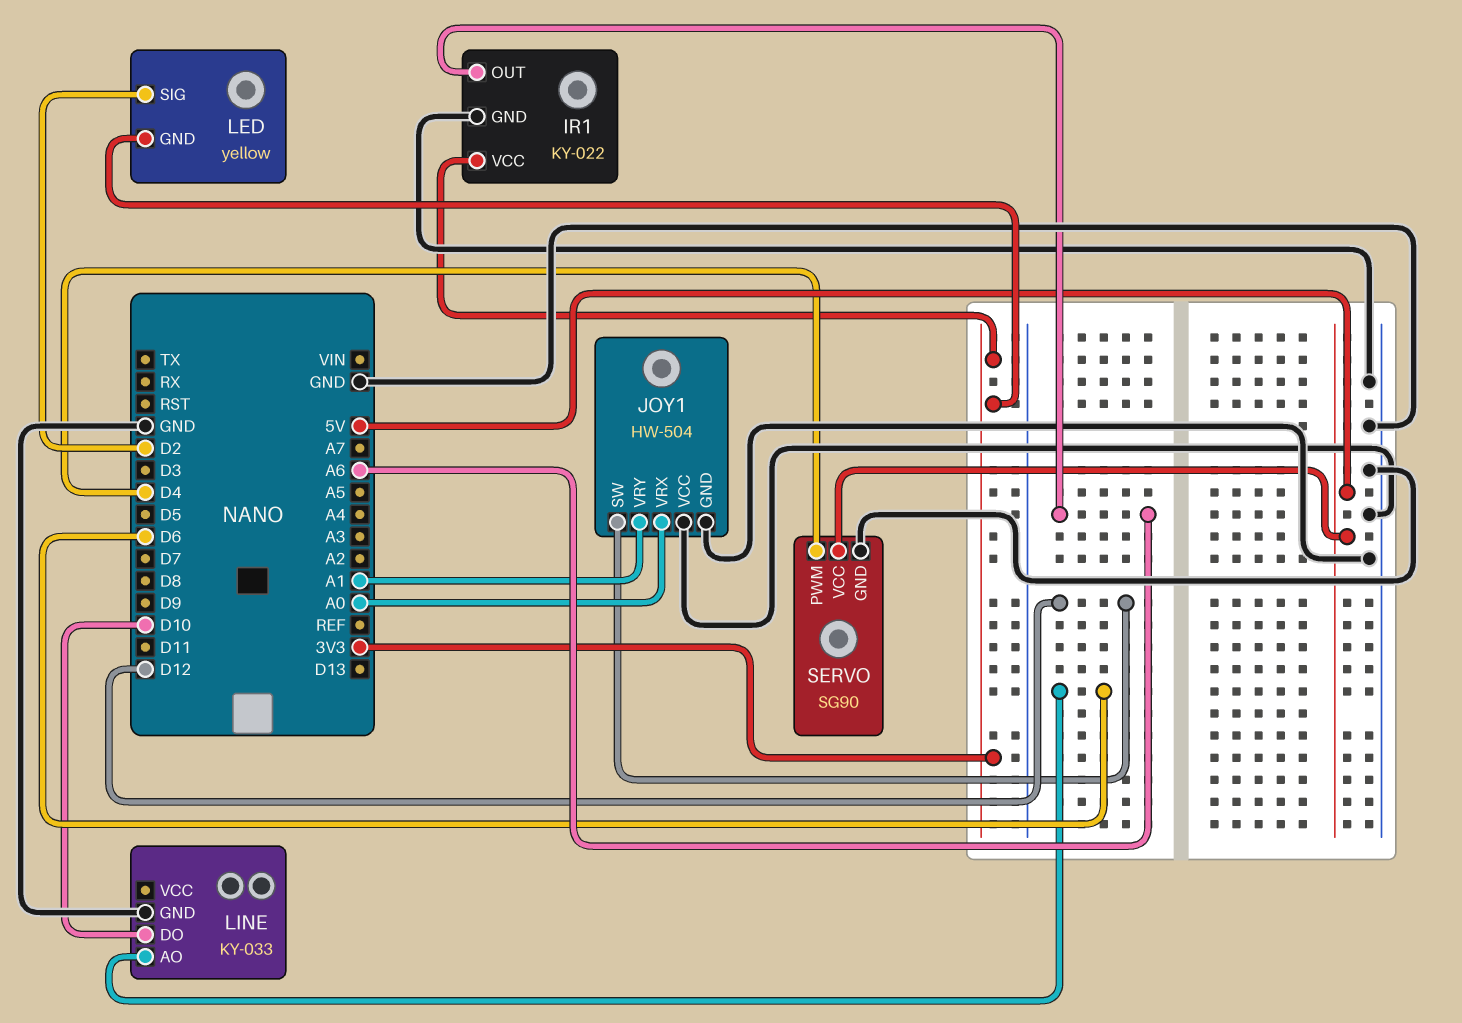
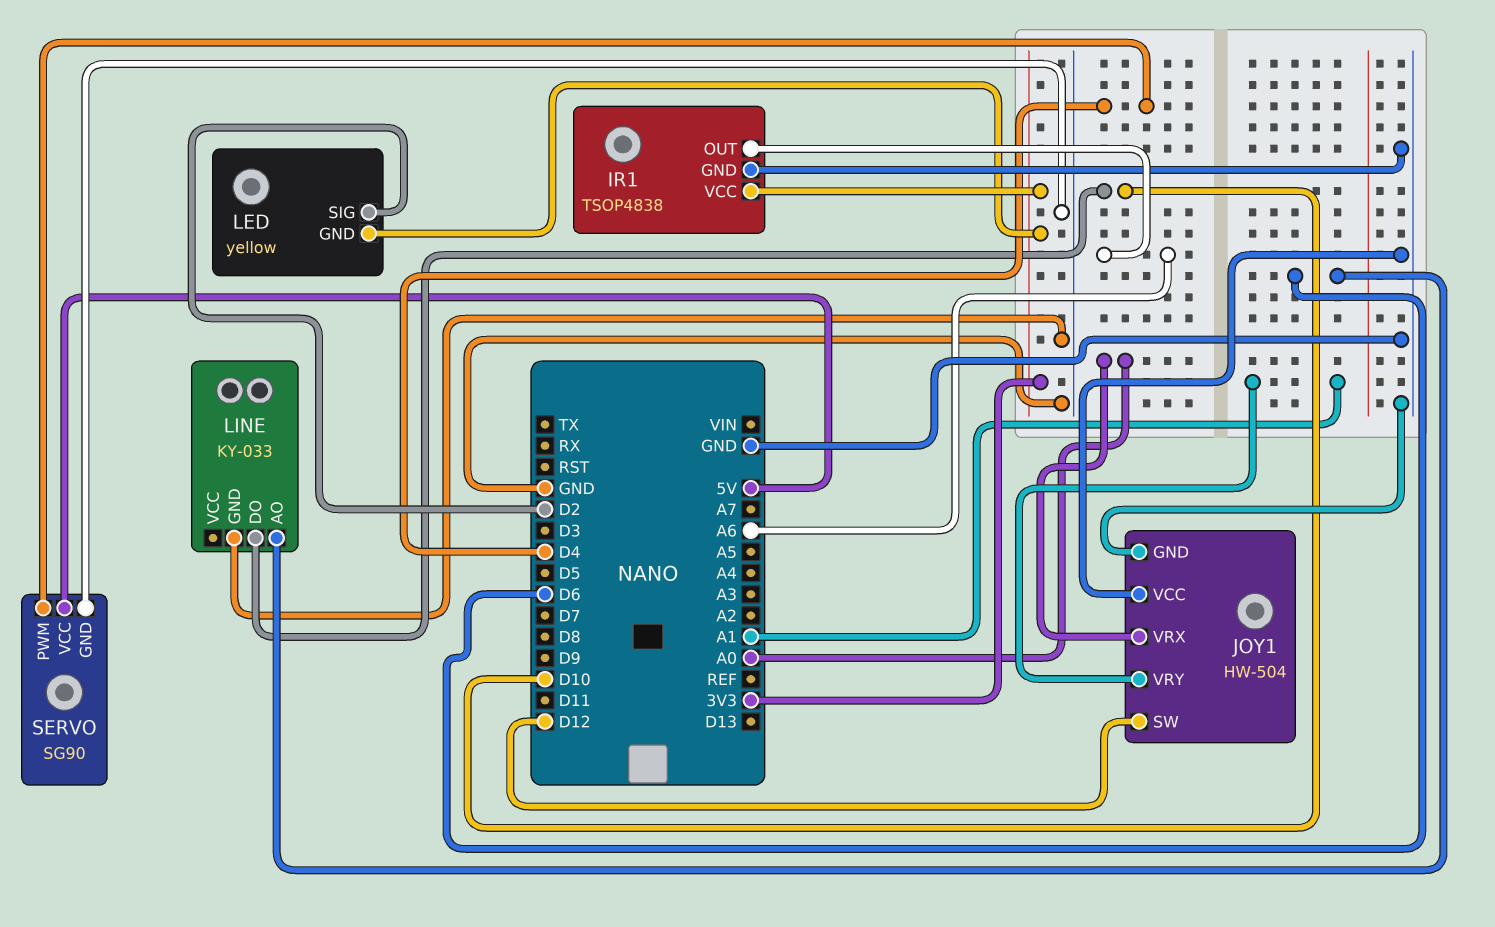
IR1: KY-022 -> TSOP4838

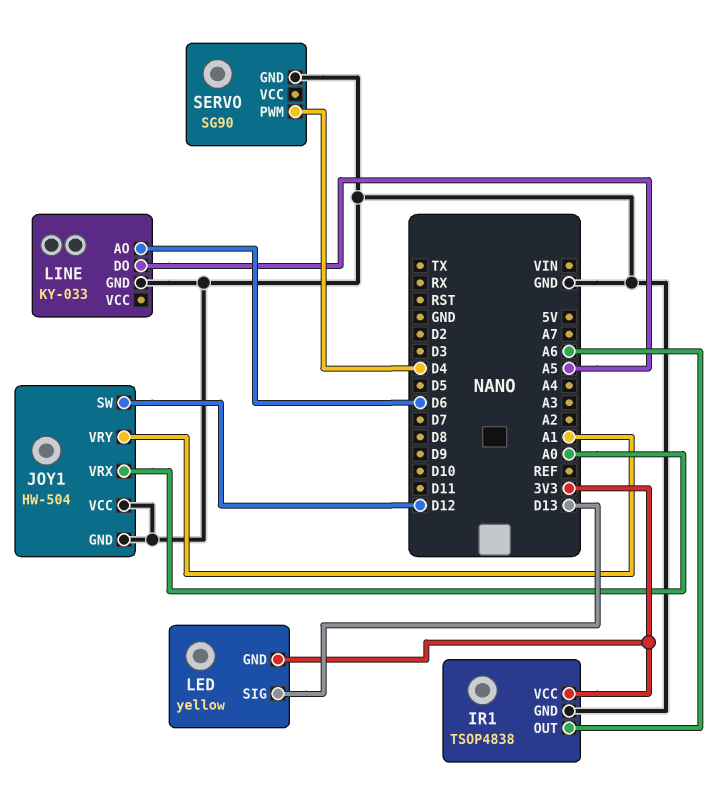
LED pin SIG: D2 -> D13
LINE pin DO: D10 -> A5
SERVO pin VCC: 5V -> none

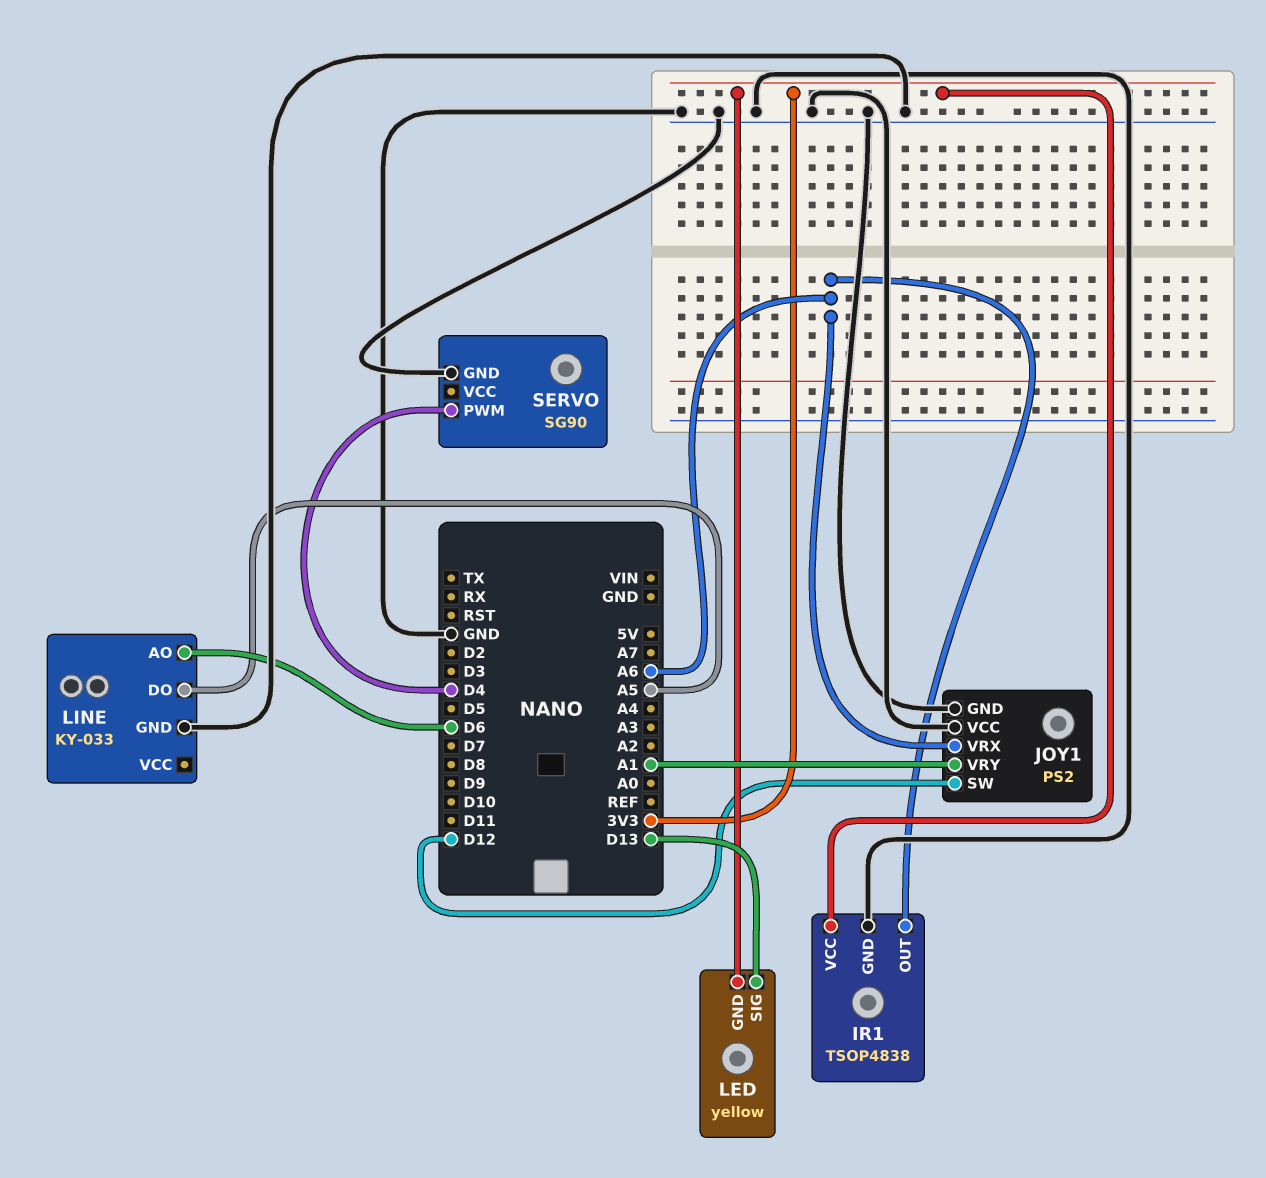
JOY1: HW-504 -> PS2
JOY1 pin VRX: A0 -> A6

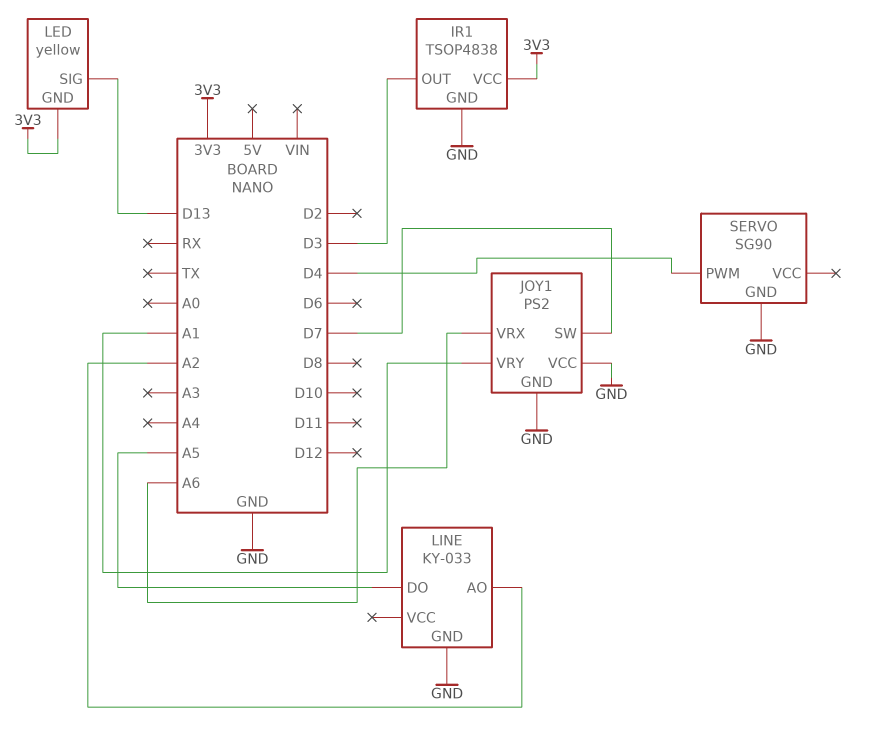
IR1 pin OUT: A6 -> D3
JOY1 pin SW: D12 -> D7
LINE pin AO: D6 -> A2

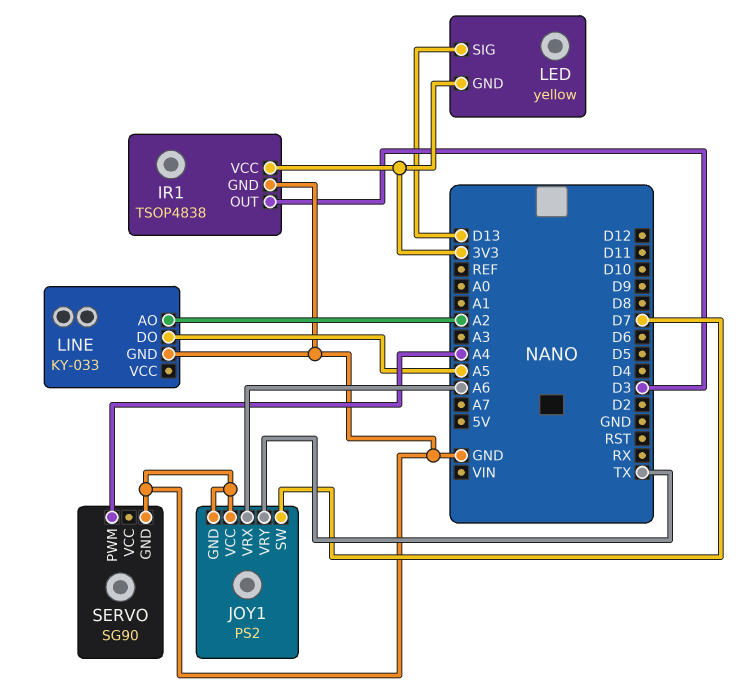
JOY1 pin VRY: A1 -> TX
SERVO pin PWM: D4 -> A4

